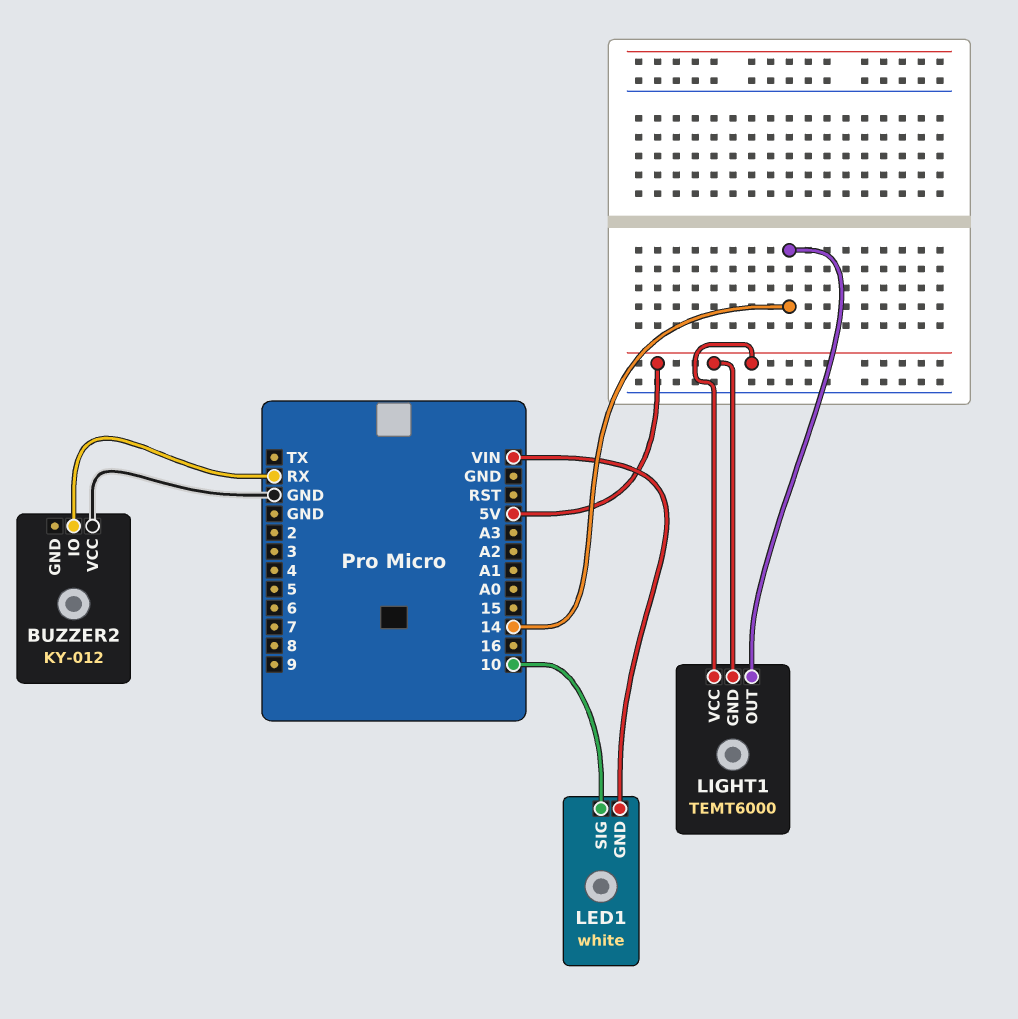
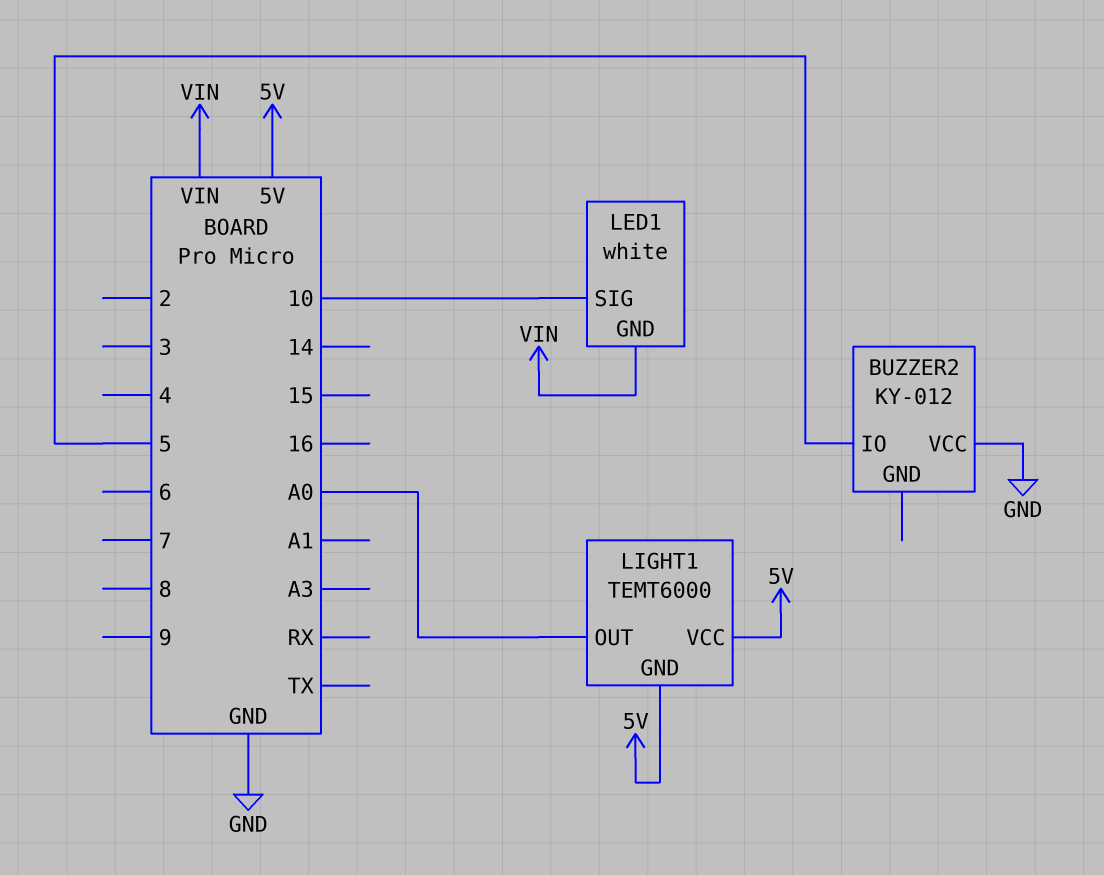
BUZZER2 pin IO: RX -> 5
LIGHT1 pin OUT: 14 -> A0

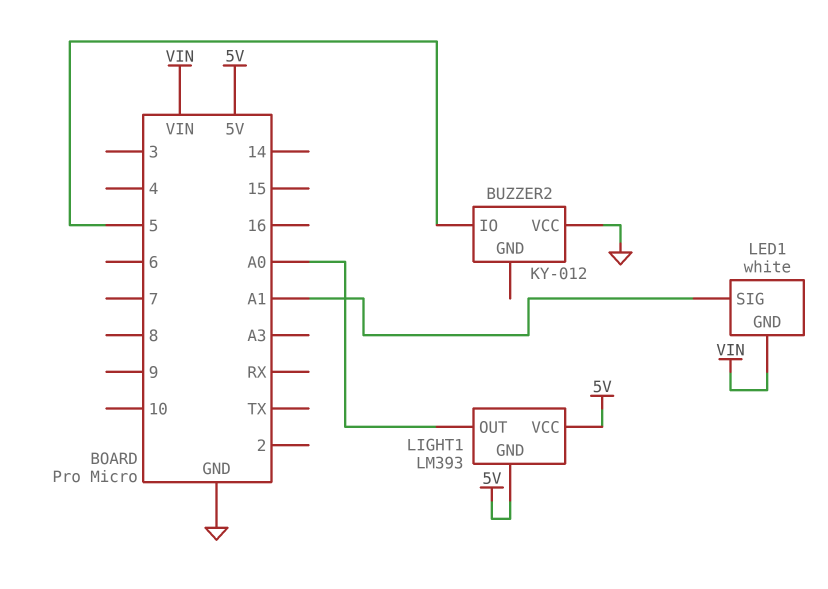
LED1 pin SIG: 10 -> A1
LIGHT1: TEMT6000 -> LM393

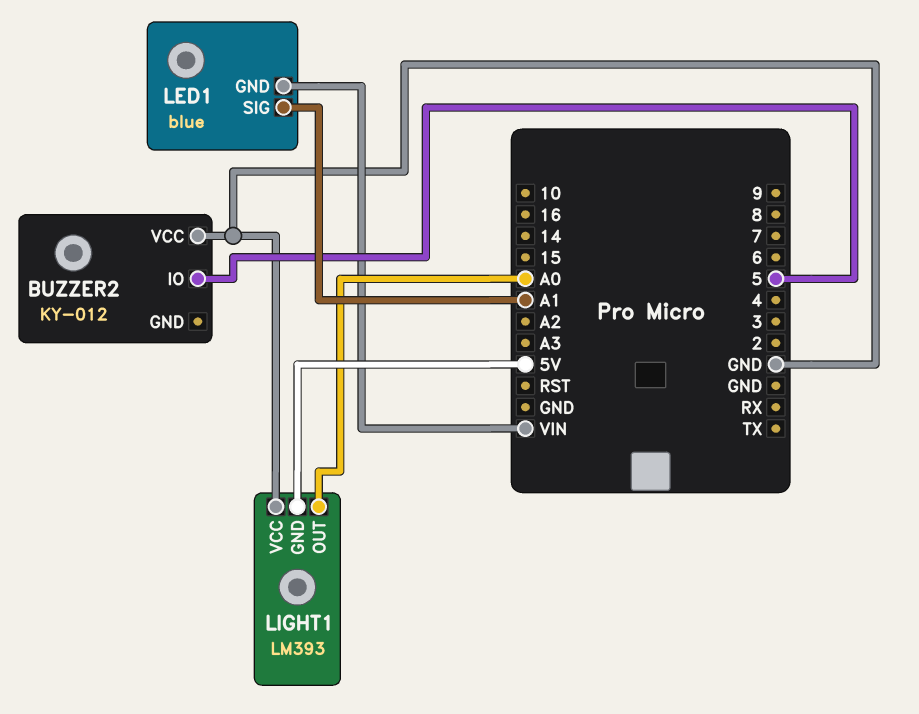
LED1: white -> blue
LIGHT1 pin VCC: 5V -> GND

